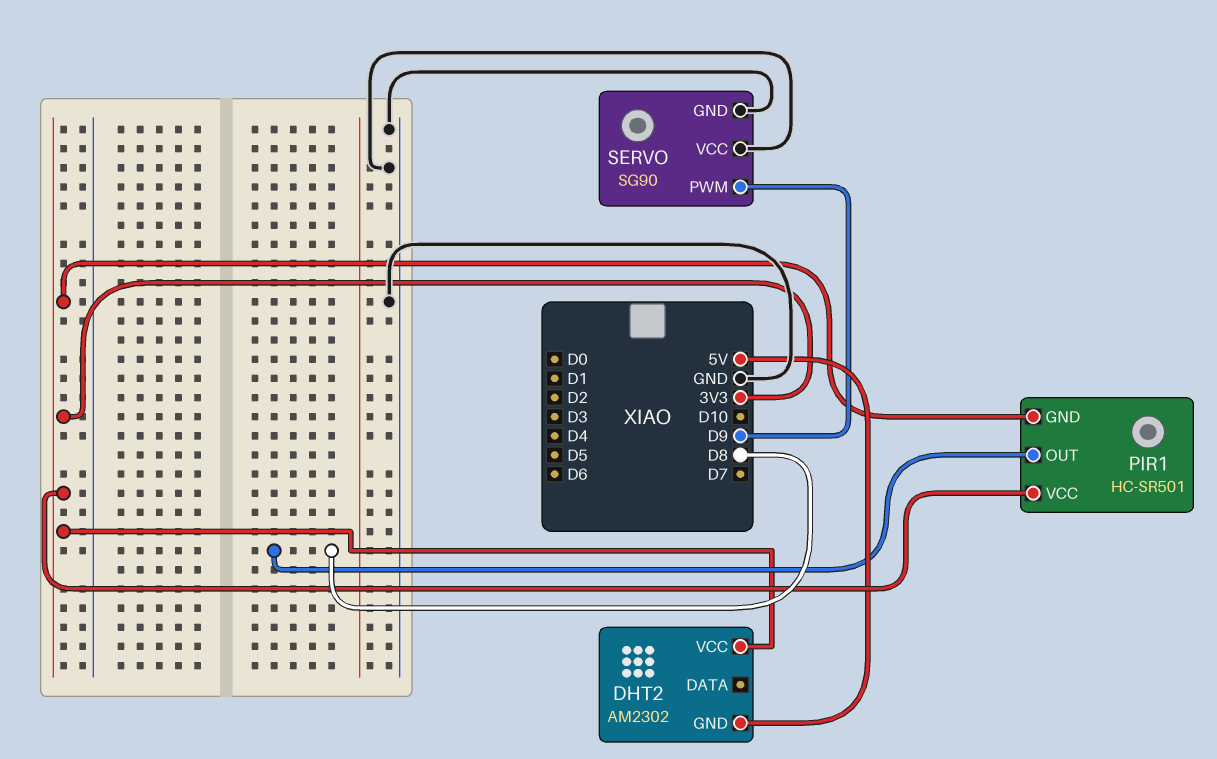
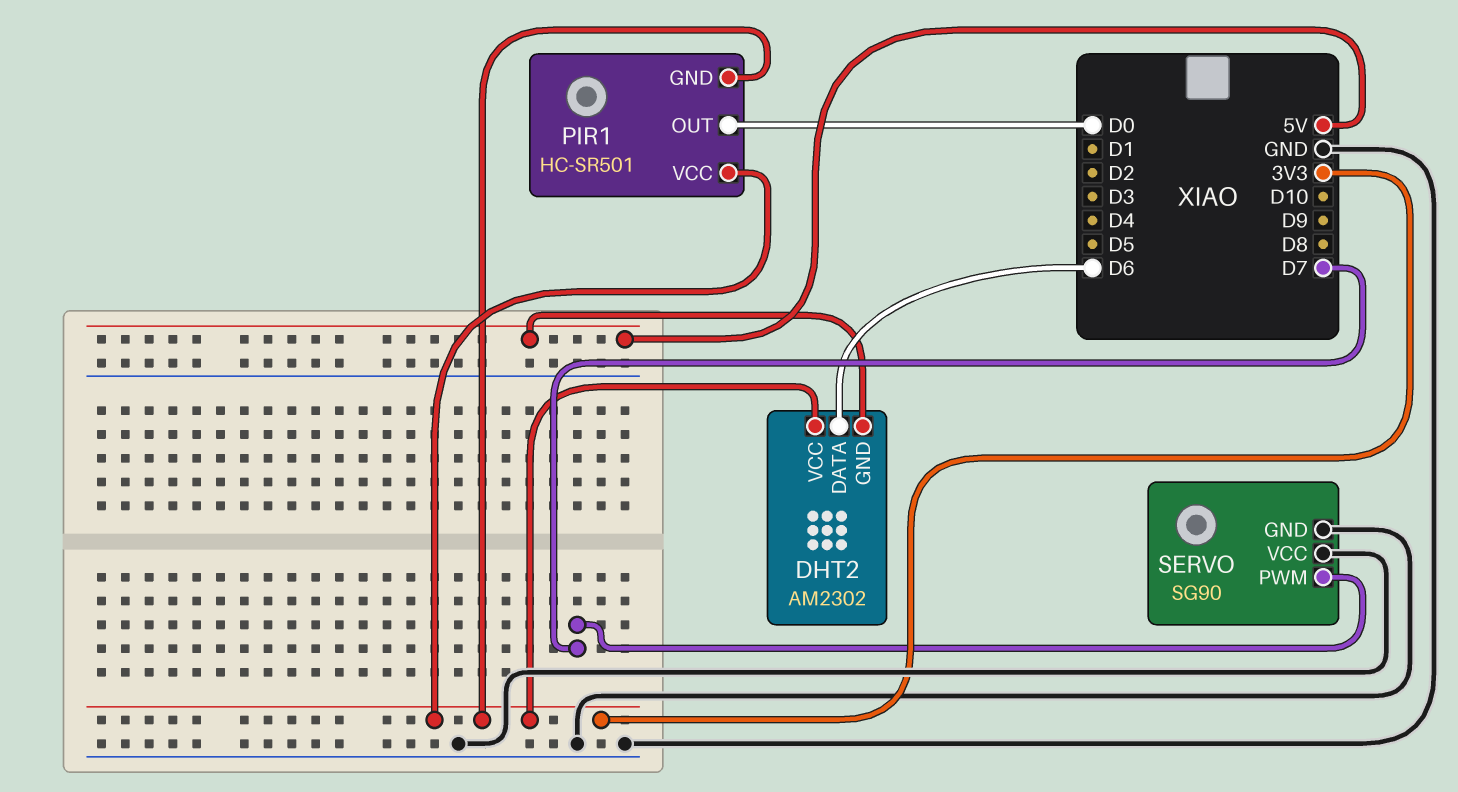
DHT2 pin DATA: none -> D6
PIR1 pin OUT: D8 -> D0
SERVO pin PWM: D9 -> D7

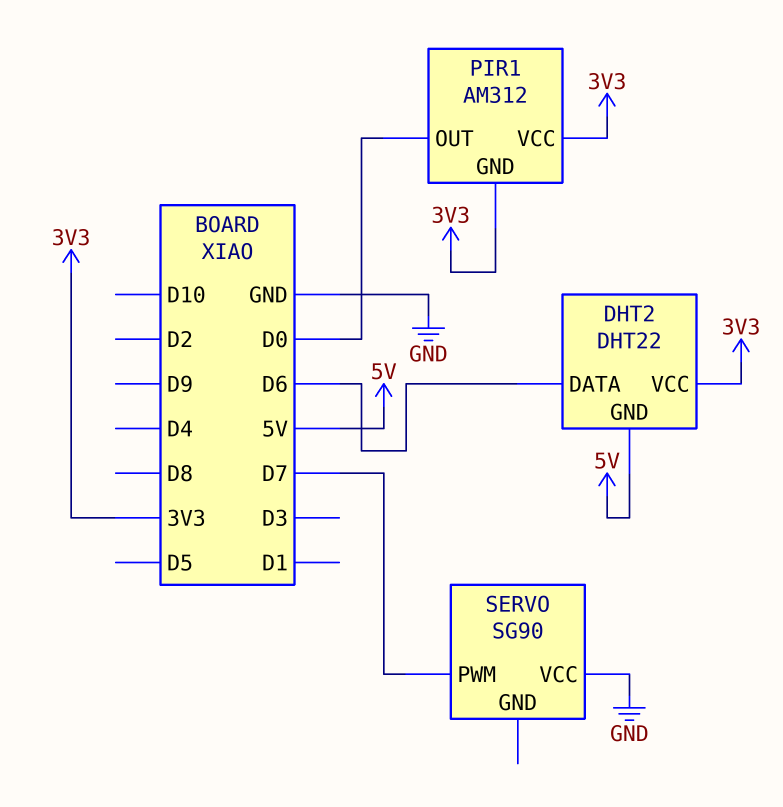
DHT2: AM2302 -> DHT22
PIR1: HC-SR501 -> AM312
SERVO pin GND: GND -> none

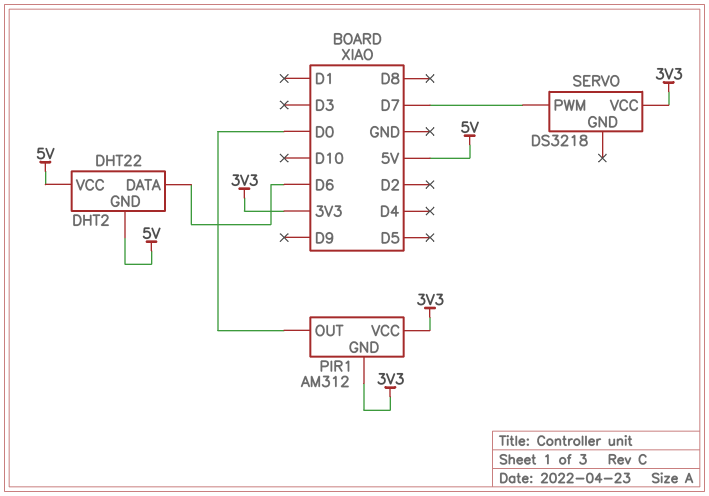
DHT2 pin VCC: 3V3 -> 5V
SERVO: SG90 -> DS3218
SERVO pin VCC: GND -> 3V3

